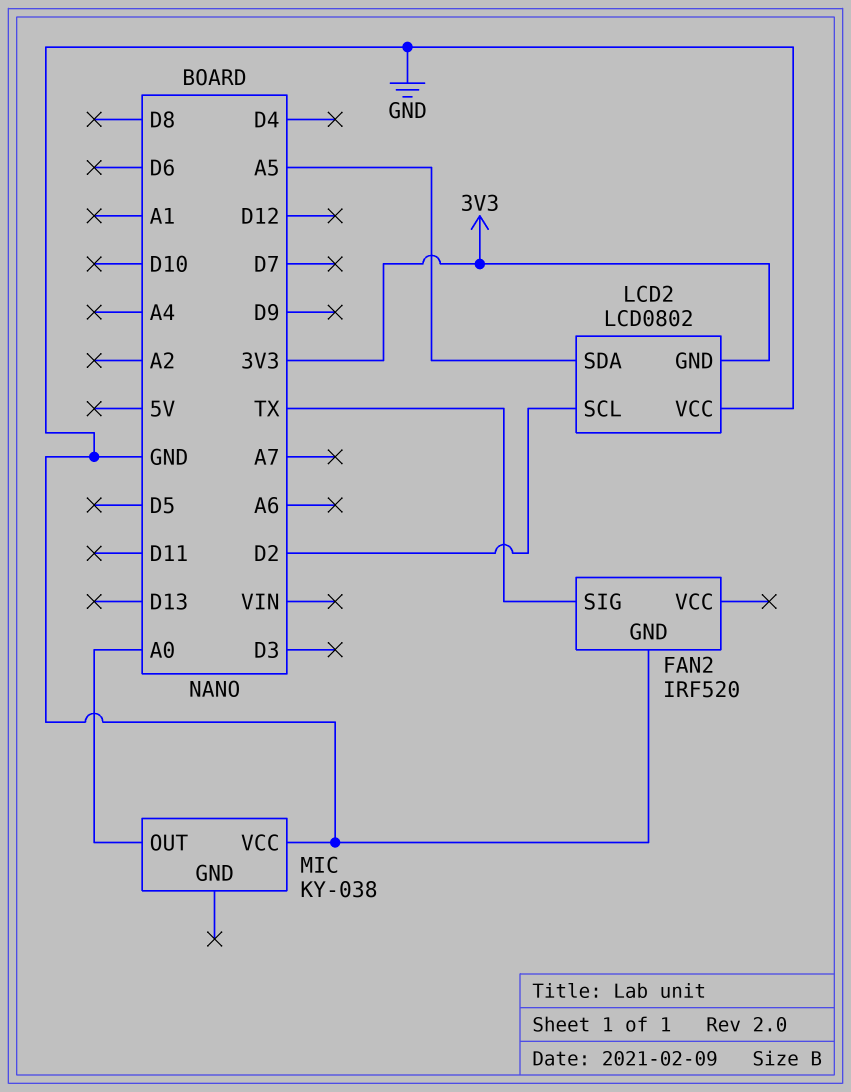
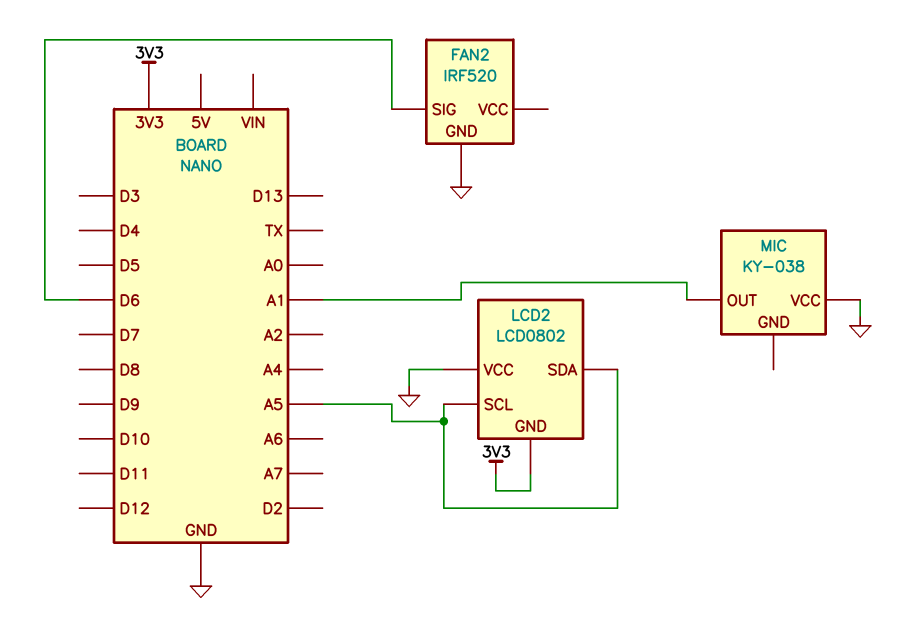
FAN2 pin SIG: TX -> D6
LCD2 pin SCL: D2 -> A5
MIC pin OUT: A0 -> A1

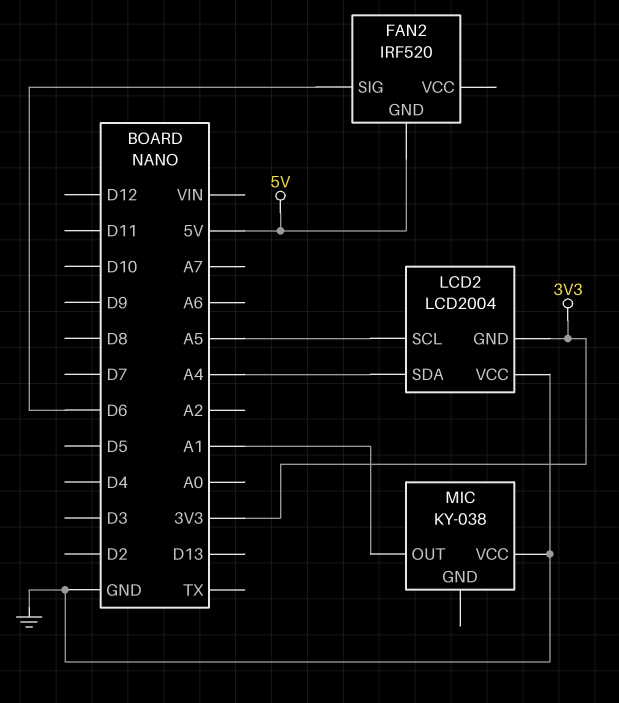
FAN2 pin GND: GND -> 5V
LCD2: LCD0802 -> LCD2004
LCD2 pin SDA: A5 -> A4

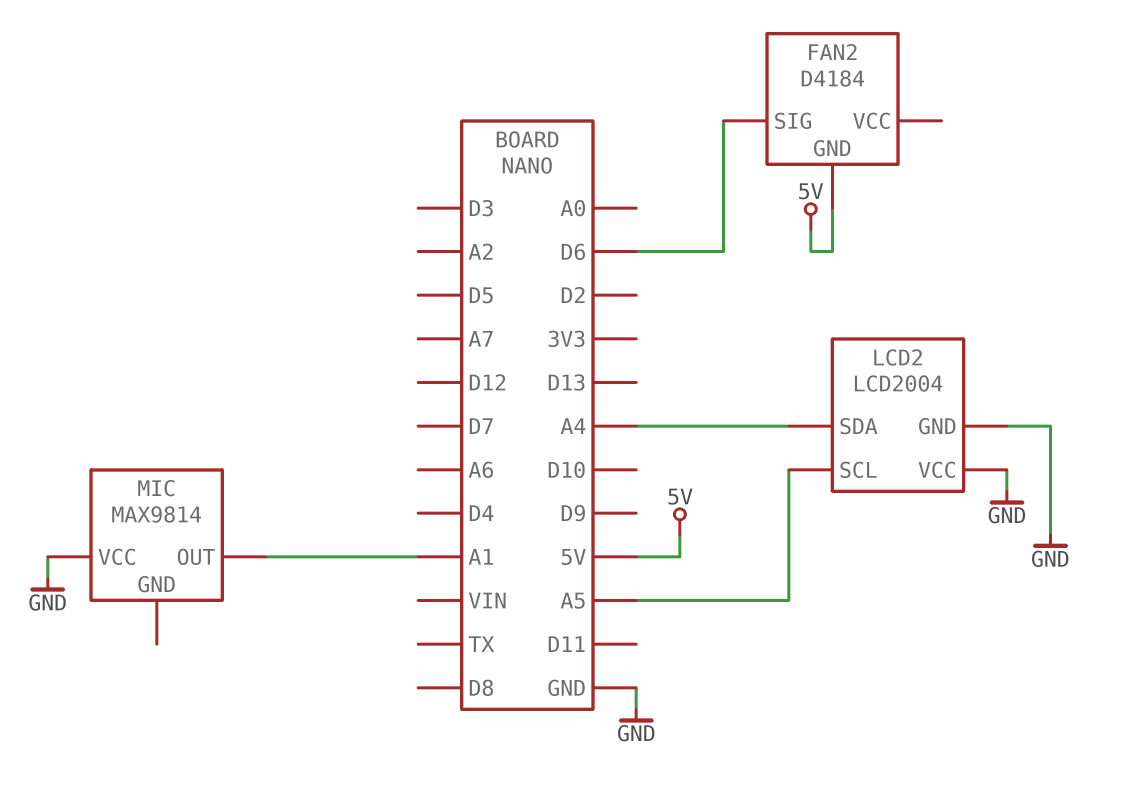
FAN2: IRF520 -> D4184
LCD2 pin GND: 3V3 -> GND
MIC: KY-038 -> MAX9814

